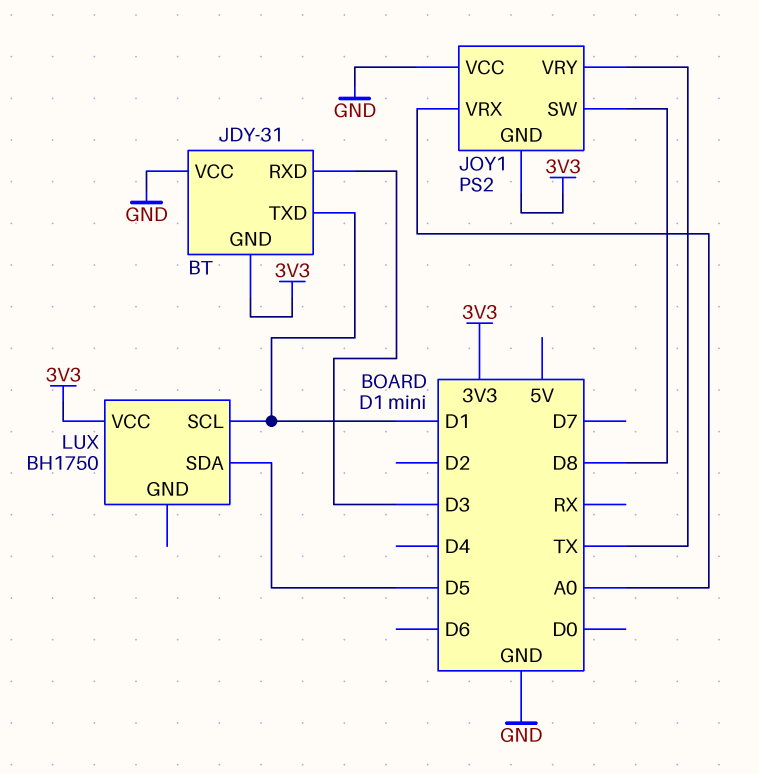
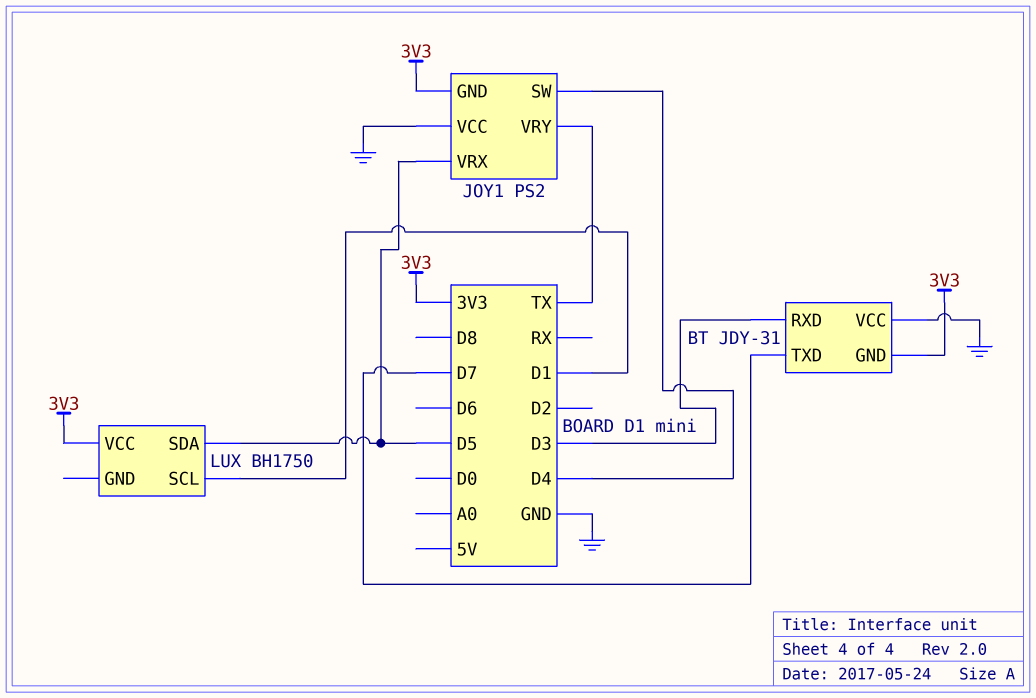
BT pin TXD: D1 -> D7
JOY1 pin SW: D8 -> D4
JOY1 pin VRX: A0 -> D5

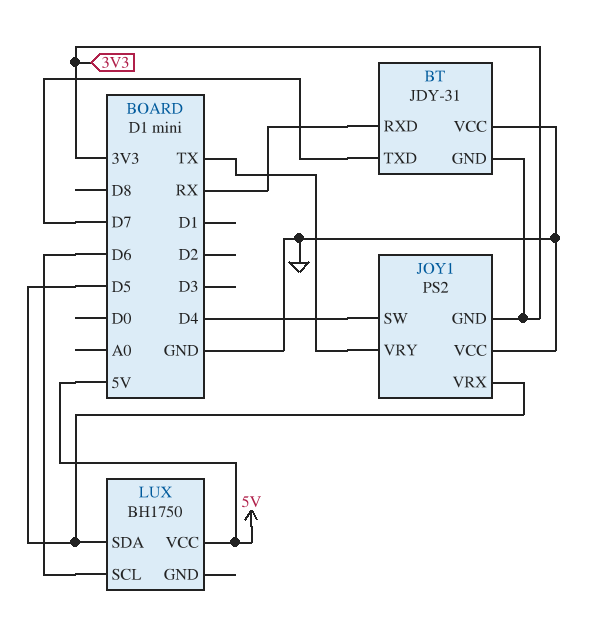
BT pin RXD: D3 -> RX
LUX pin SCL: D1 -> D6
LUX pin VCC: 3V3 -> 5V

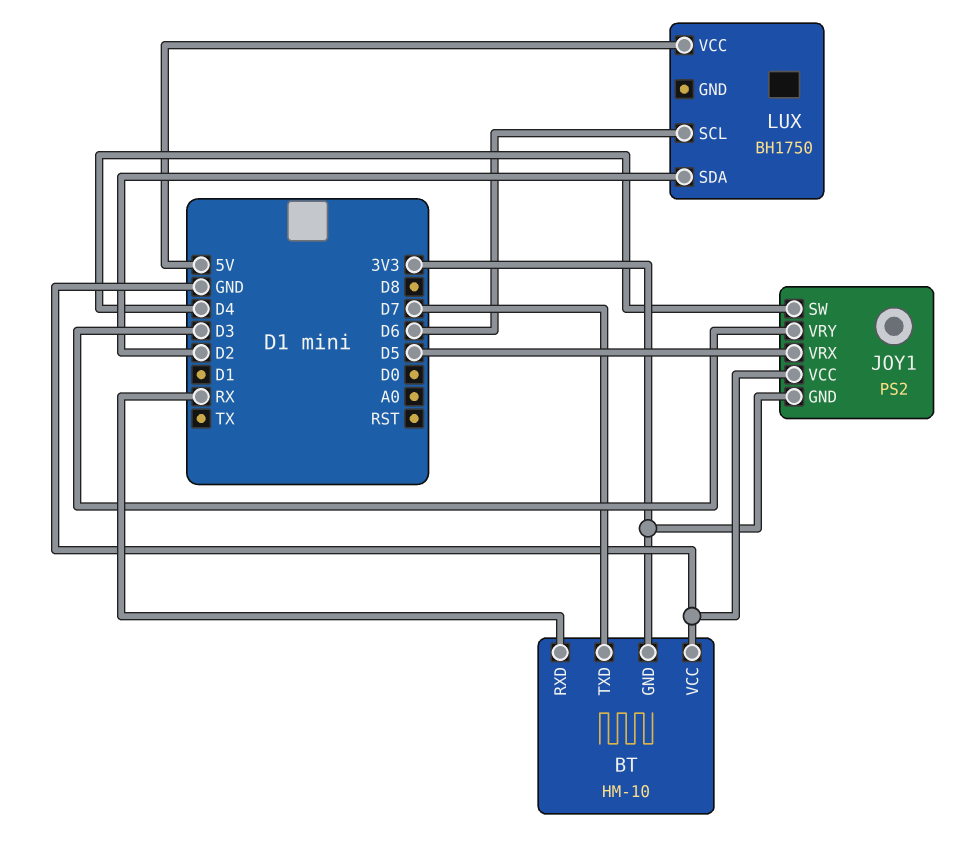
BT: JDY-31 -> HM-10
JOY1 pin VRY: TX -> D3
LUX pin SDA: D5 -> D2

